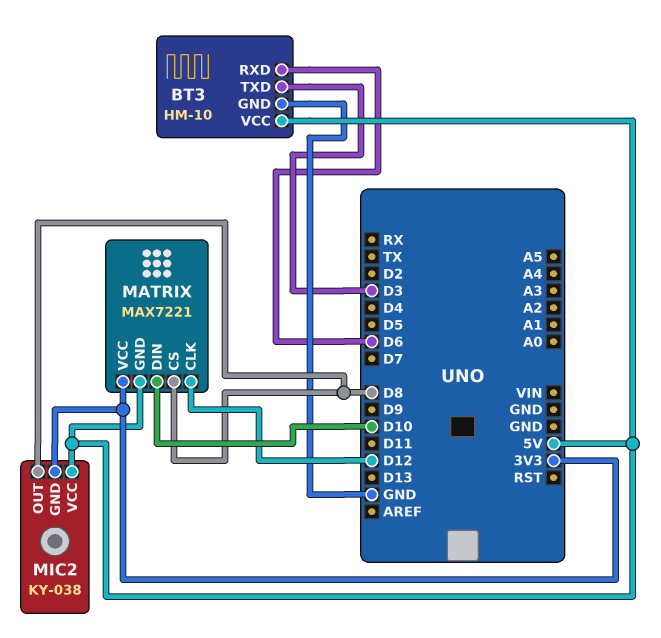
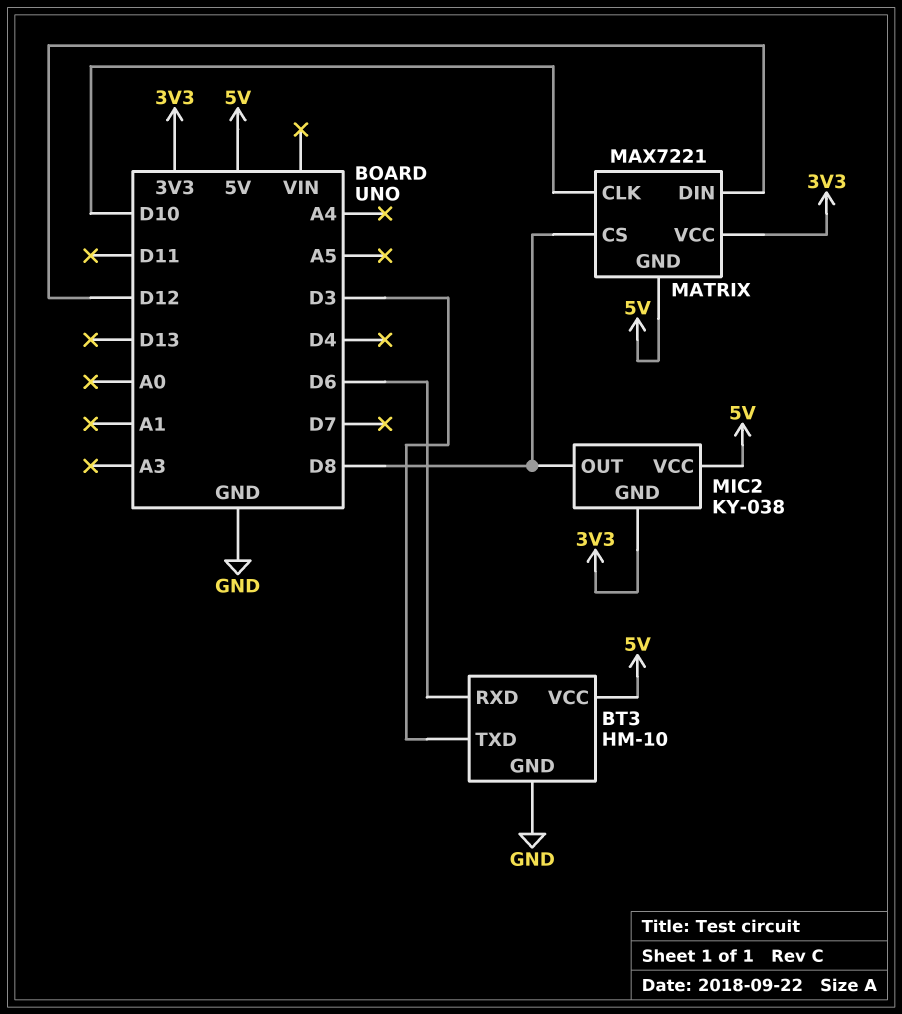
MATRIX pin CLK: D12 -> D10
MATRIX pin DIN: D10 -> D12

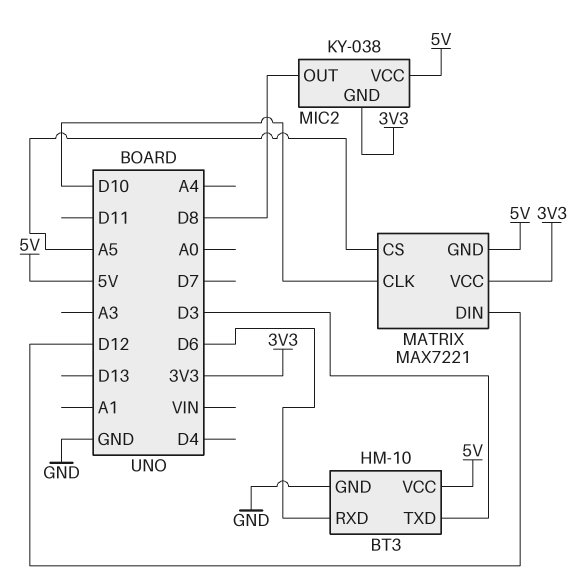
MATRIX pin CS: D8 -> A5

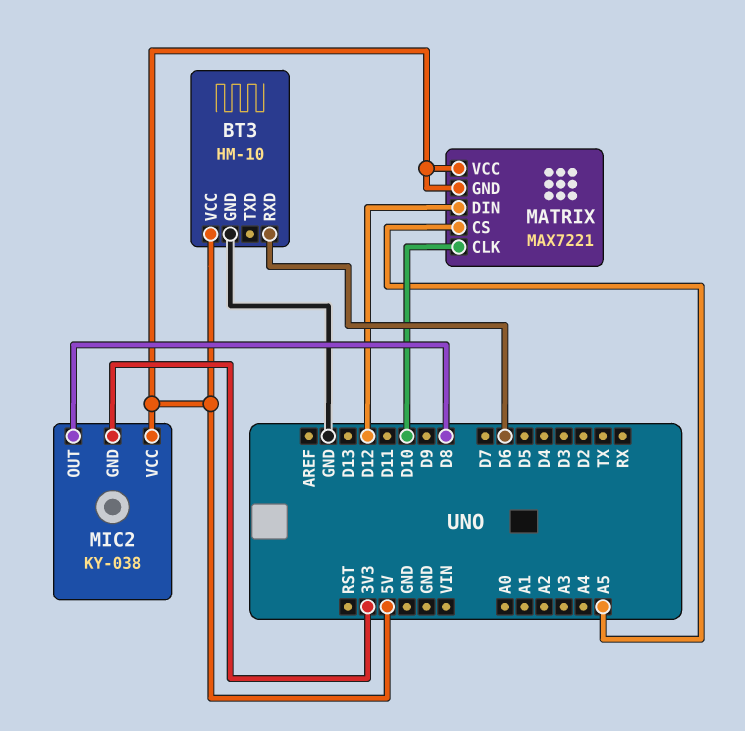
BT3 pin TXD: D3 -> none
MATRIX pin VCC: 3V3 -> 5V

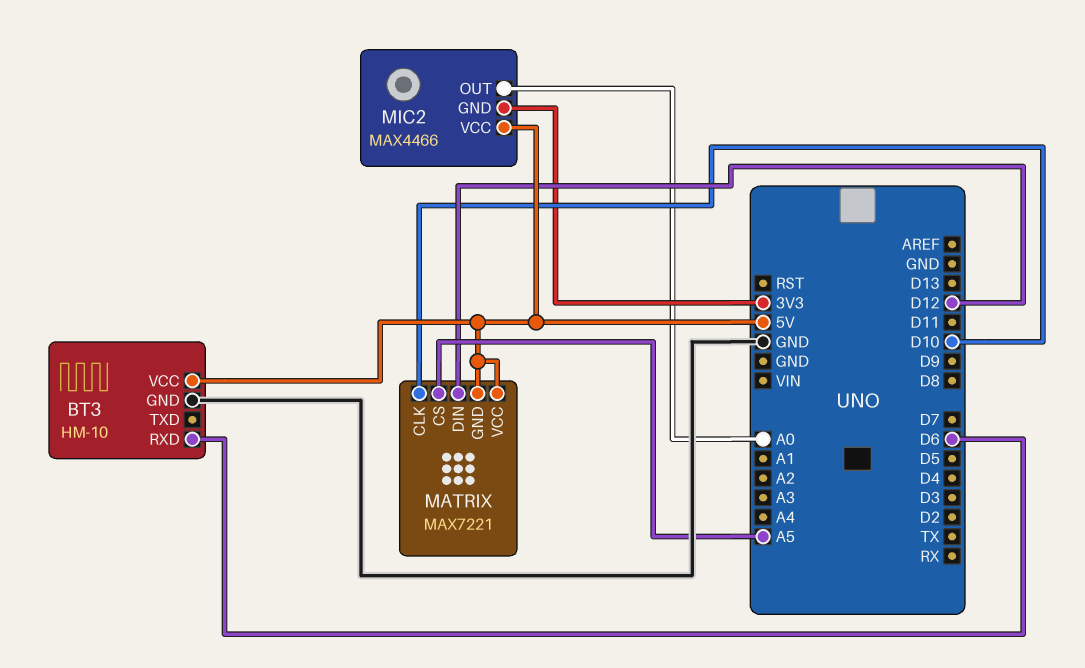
MIC2: KY-038 -> MAX4466
MIC2 pin OUT: D8 -> A0

